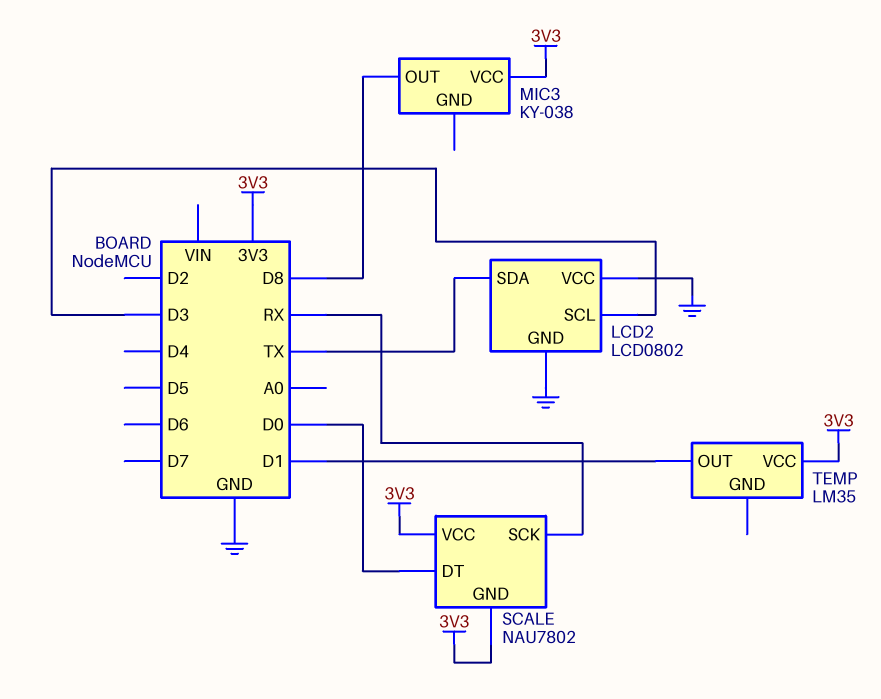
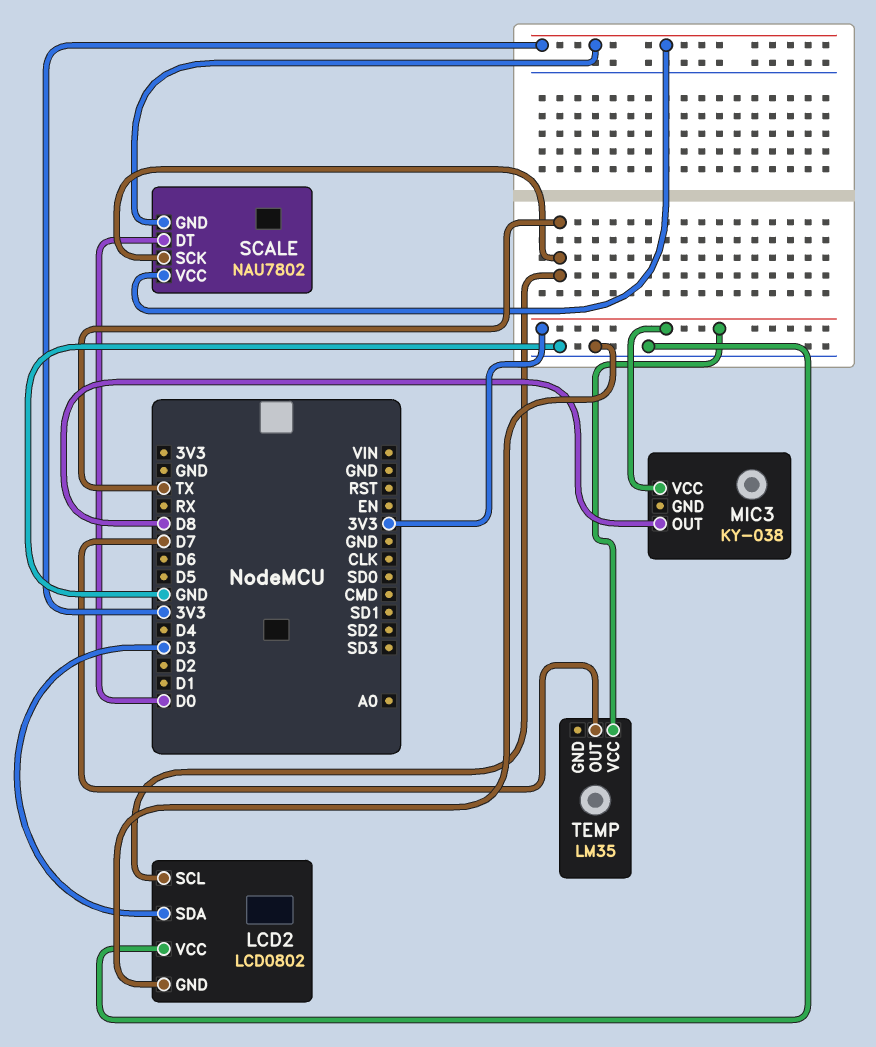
LCD2 pin SCL: D3 -> TX
LCD2 pin SDA: TX -> D3
SCALE pin SCK: RX -> TX
TEMP pin OUT: D1 -> D7

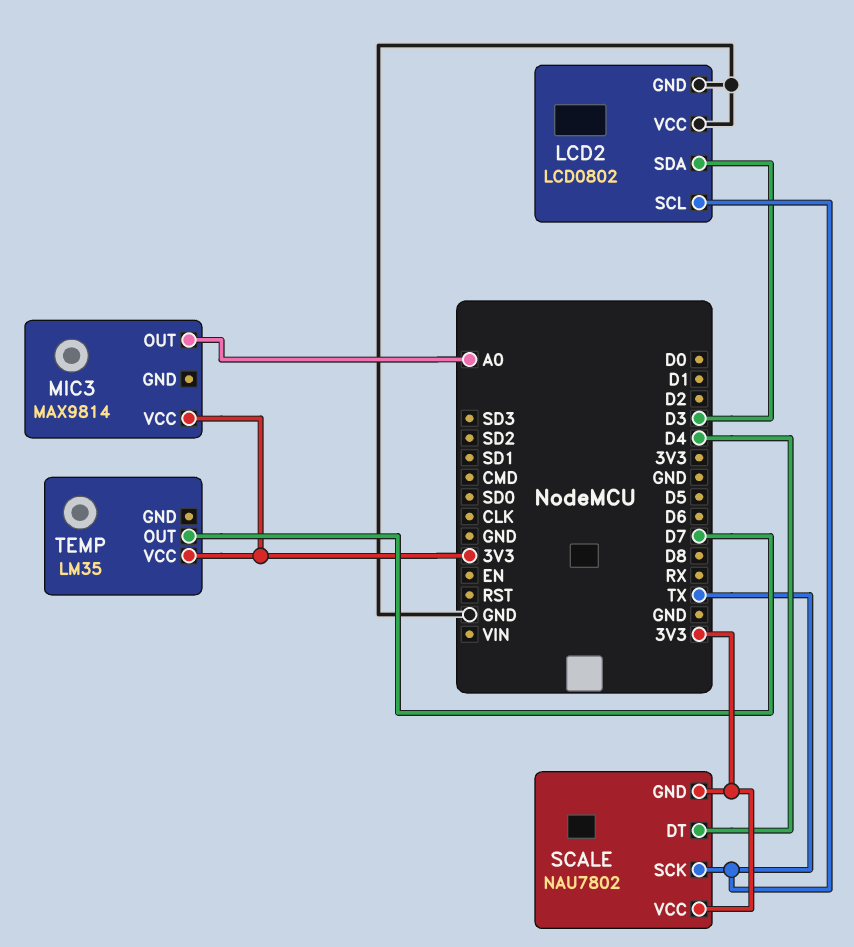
MIC3: KY-038 -> MAX9814
MIC3 pin OUT: D8 -> A0
SCALE pin DT: D0 -> D4

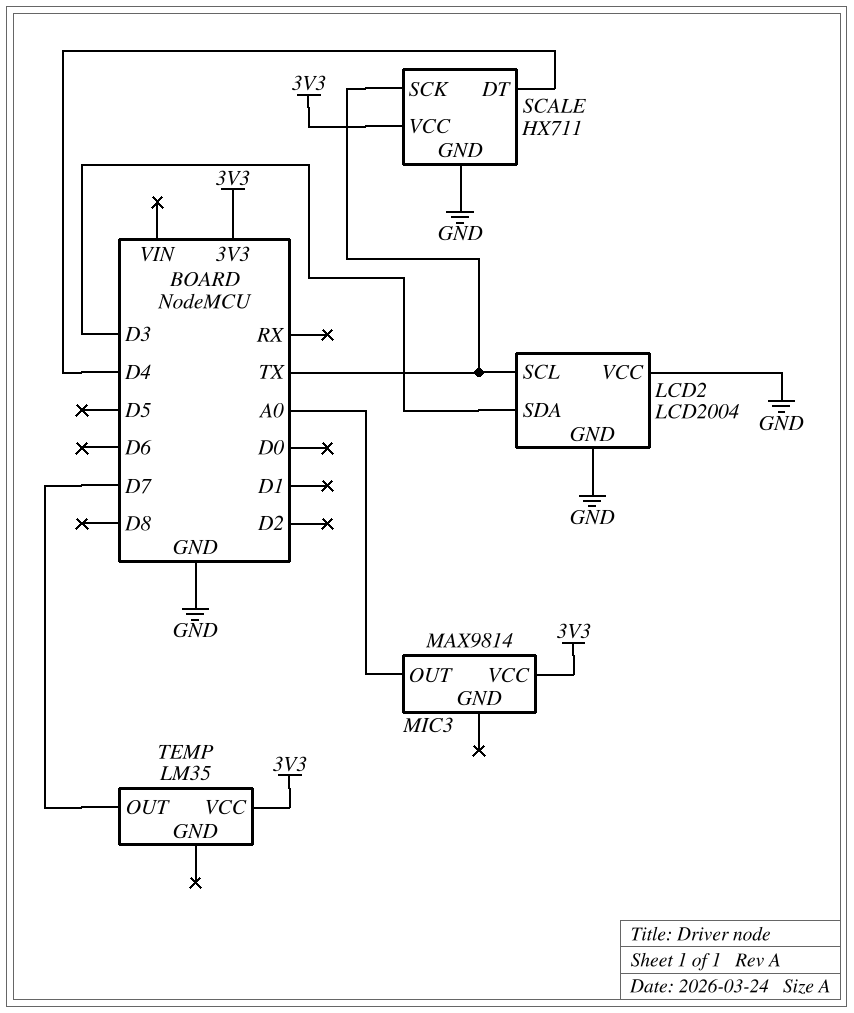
LCD2: LCD0802 -> LCD2004
SCALE: NAU7802 -> HX711
SCALE pin GND: 3V3 -> GND

